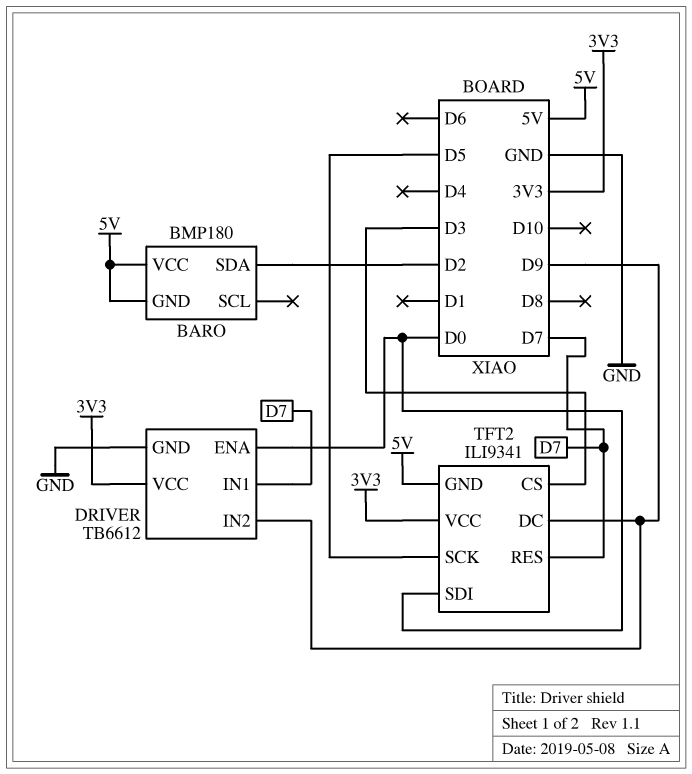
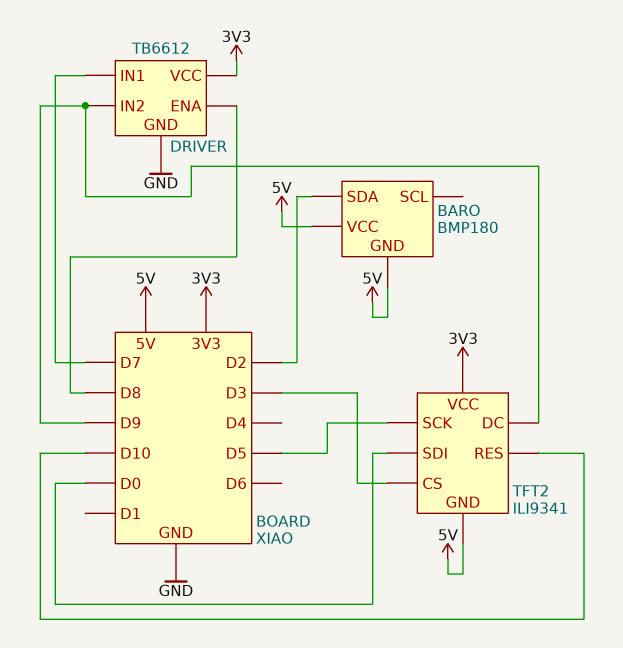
DRIVER pin ENA: D0 -> D8
TFT2 pin RES: D7 -> D10

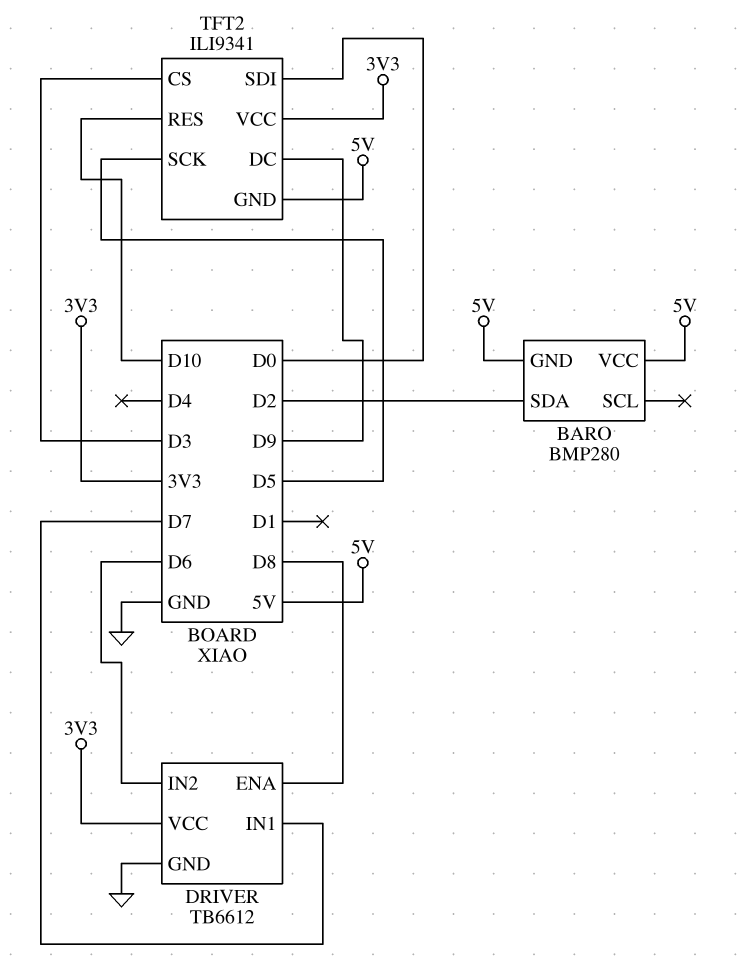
BARO: BMP180 -> BMP280
DRIVER pin IN2: D9 -> D6

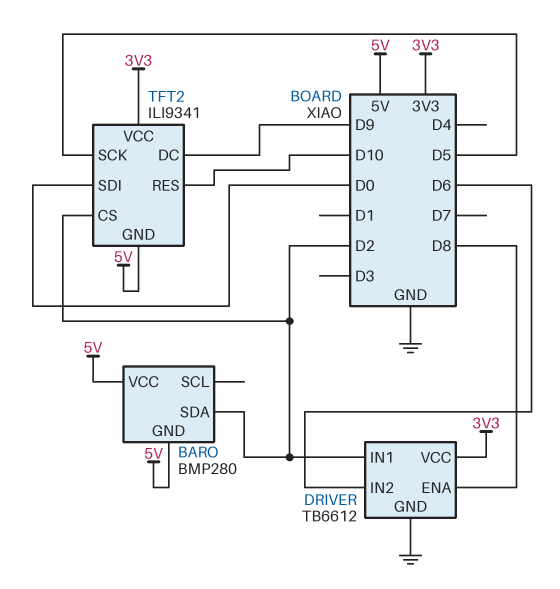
DRIVER pin IN1: D7 -> D2
TFT2 pin CS: D3 -> D2

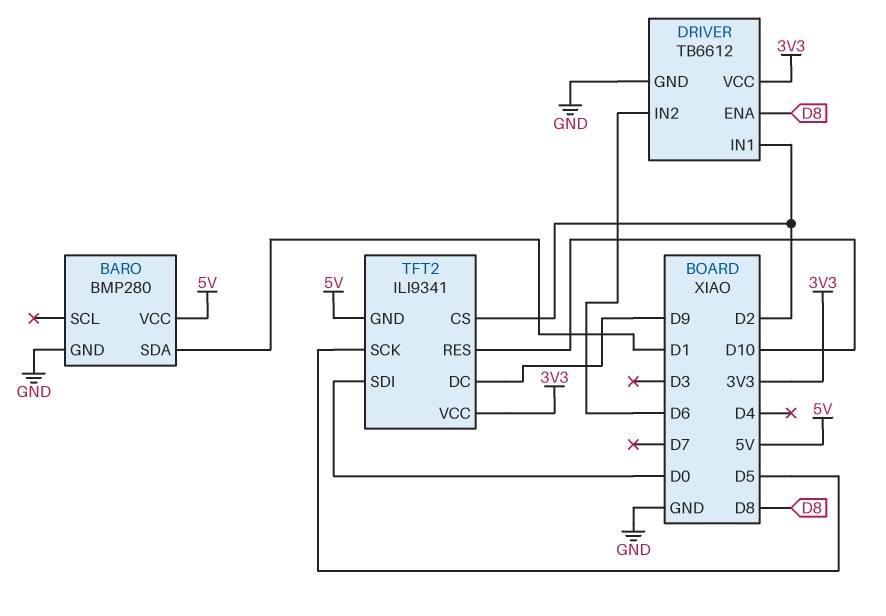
BARO pin GND: 5V -> GND
BARO pin SDA: D2 -> D1

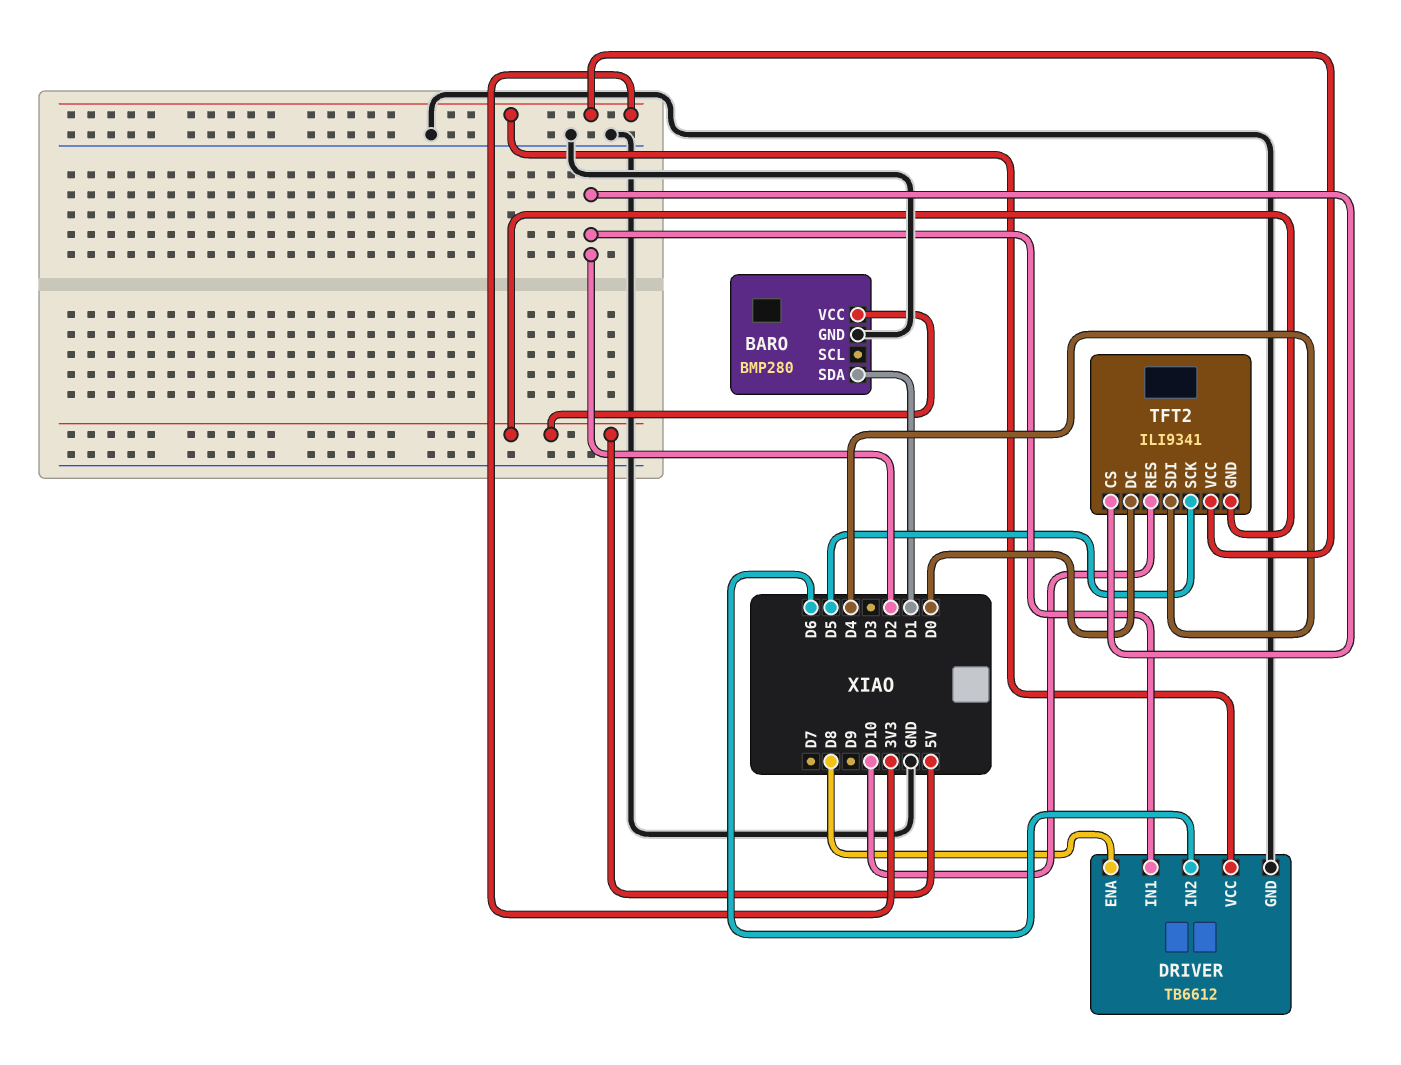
TFT2 pin DC: D9 -> D0
TFT2 pin SDI: D0 -> D4

